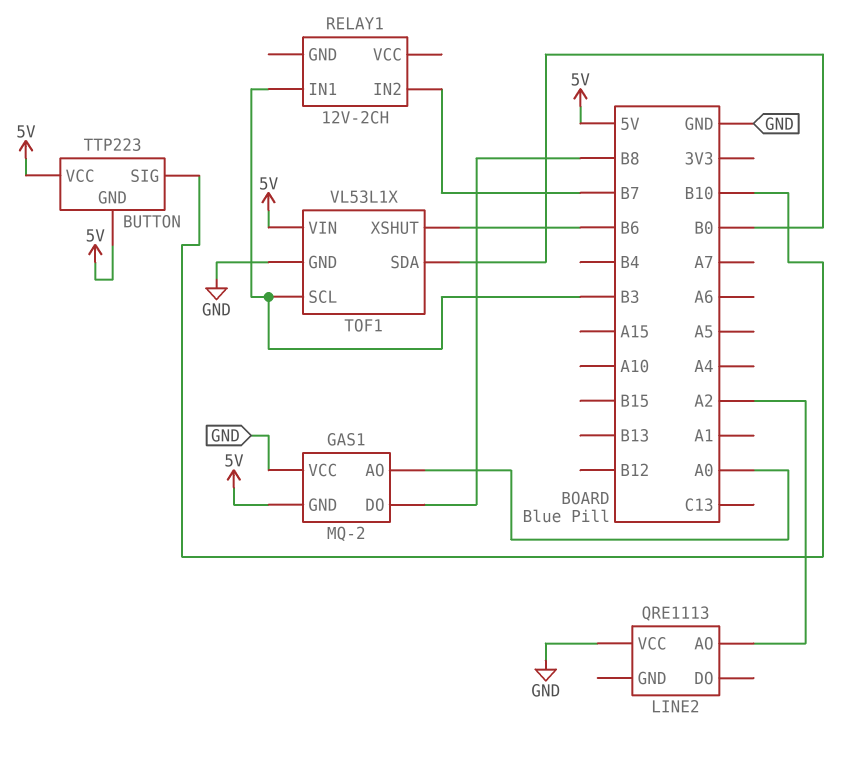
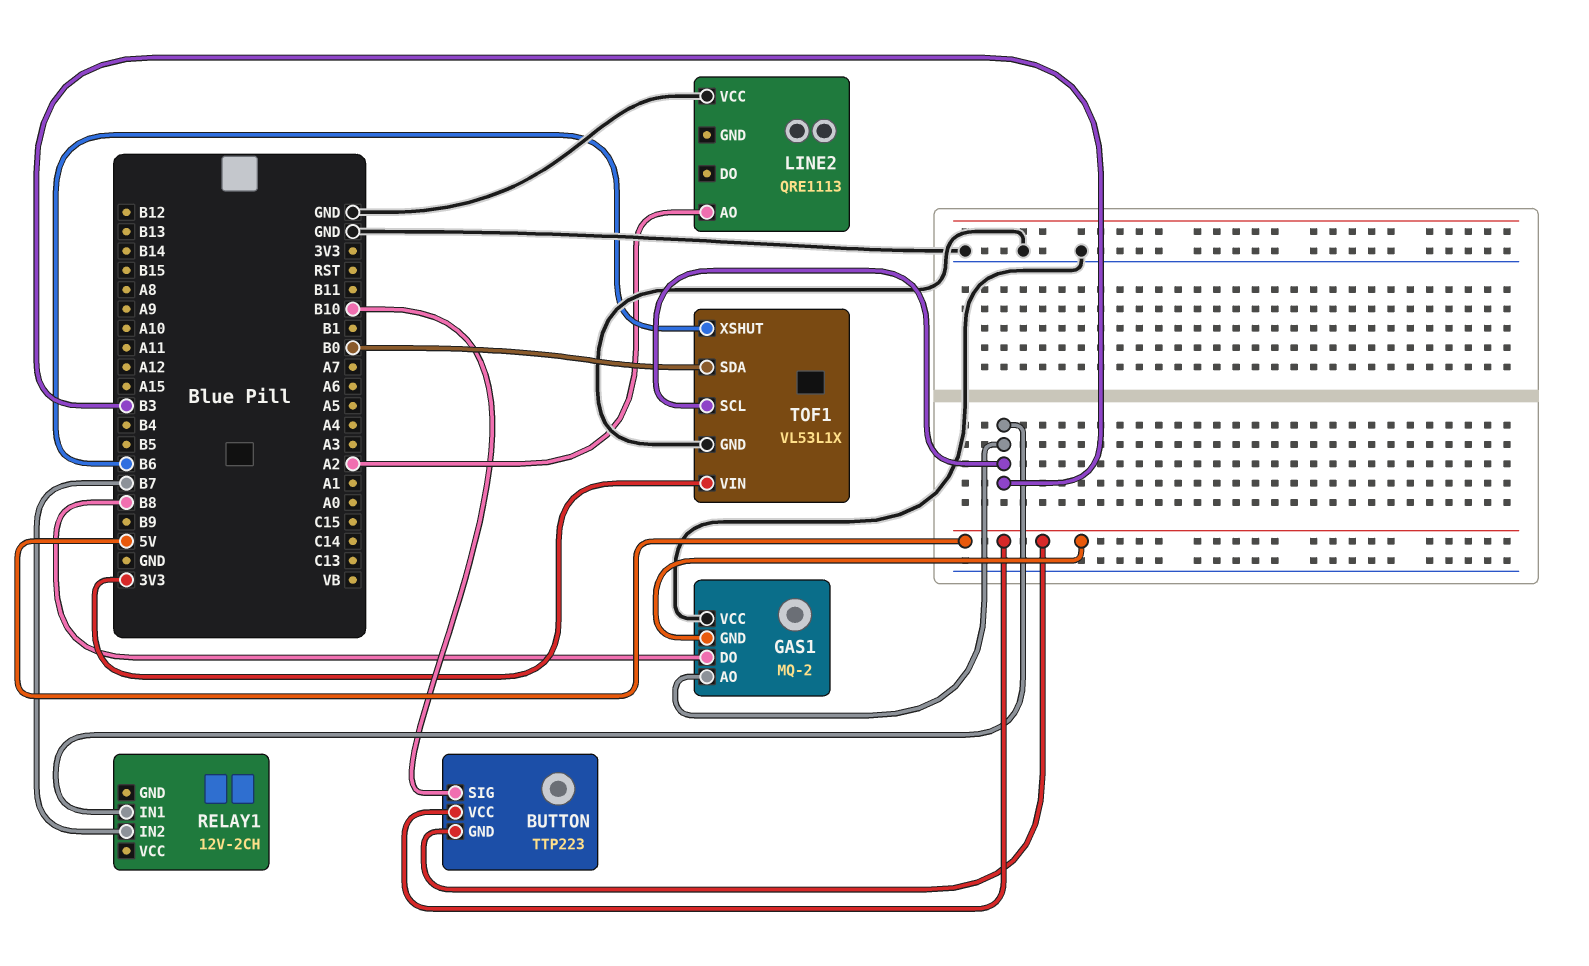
GAS1 pin AO: A0 -> B3
TOF1 pin VIN: 5V -> 3V3

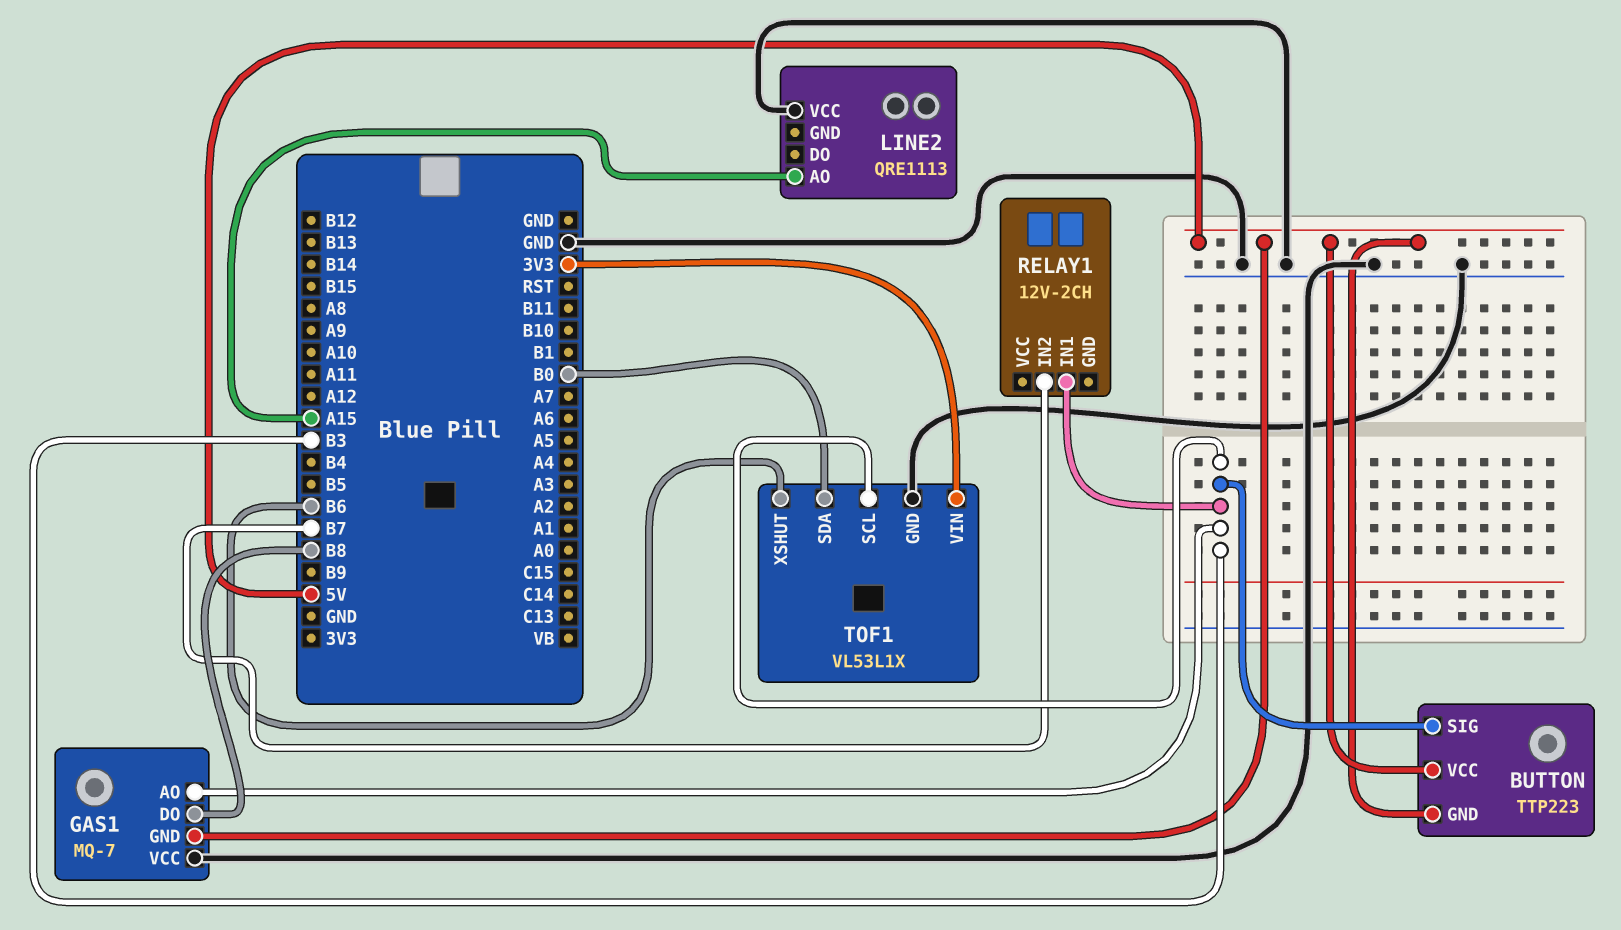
BUTTON pin SIG: B10 -> B3
GAS1: MQ-2 -> MQ-7
LINE2 pin AO: A2 -> A15

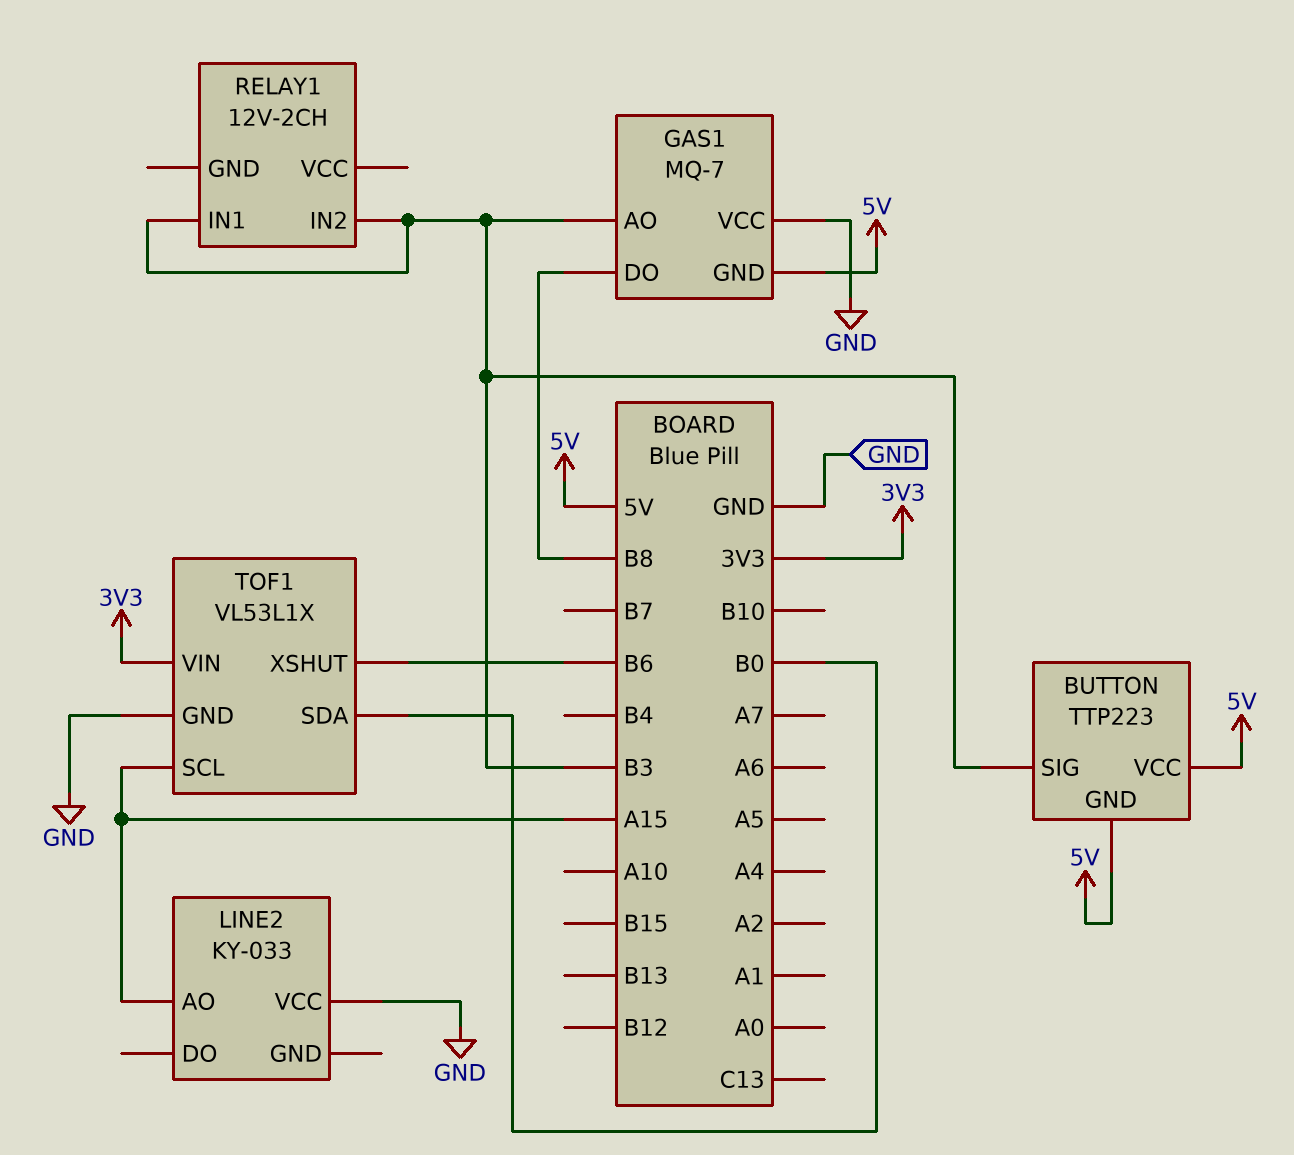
LINE2: QRE1113 -> KY-033
RELAY1 pin IN2: B7 -> B3
TOF1 pin SCL: B3 -> A15

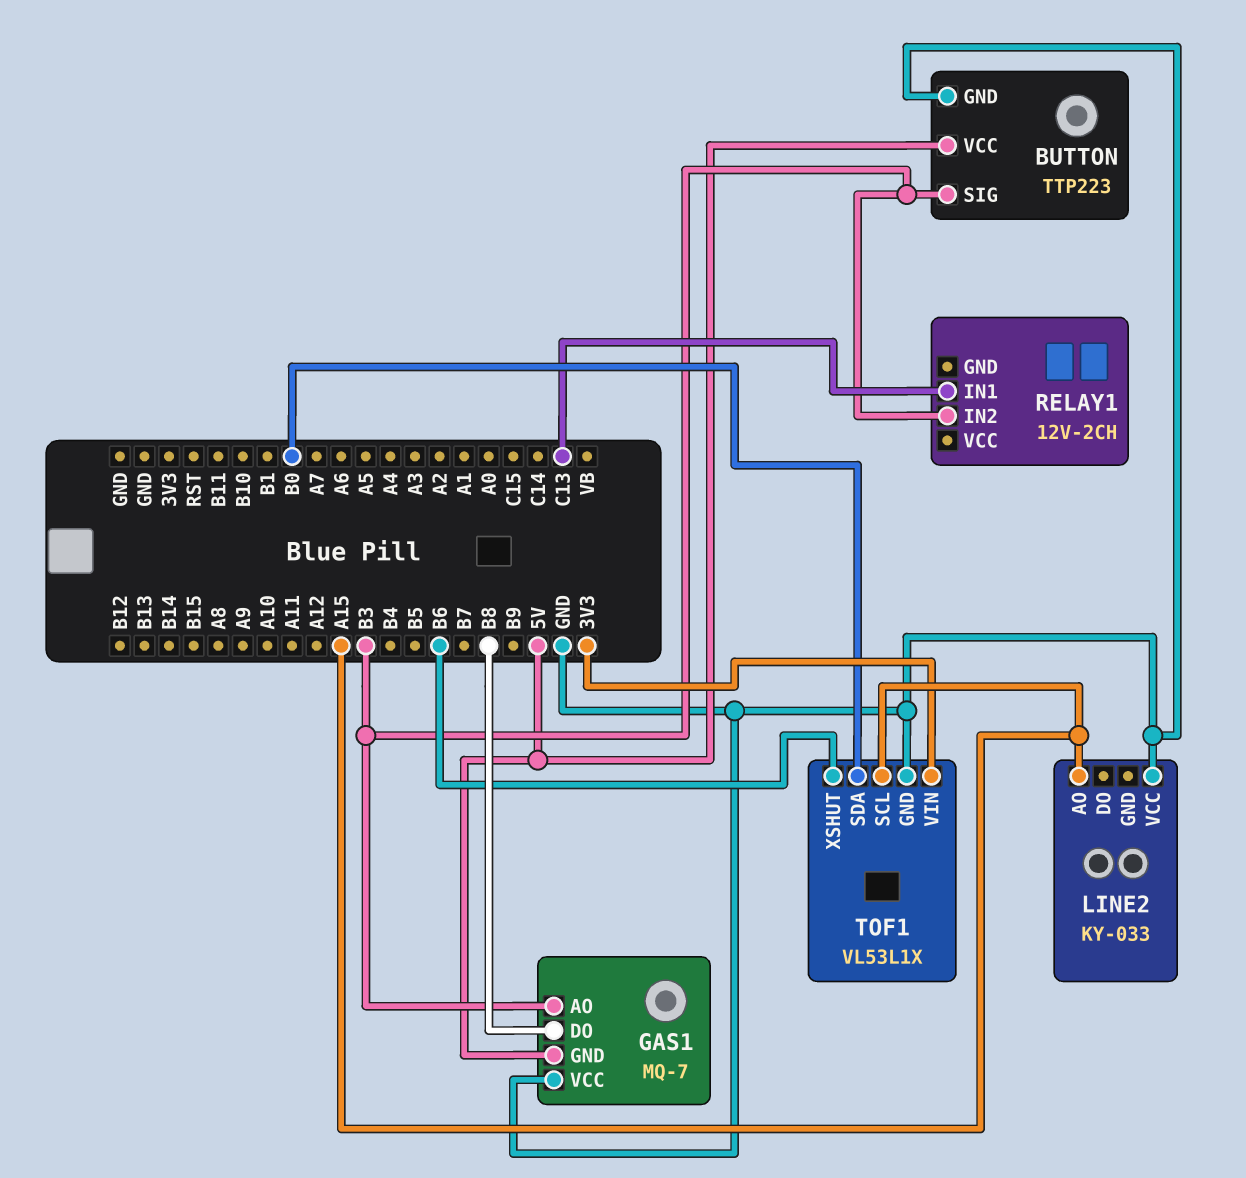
BUTTON pin GND: 5V -> GND
RELAY1 pin IN1: B3 -> C13

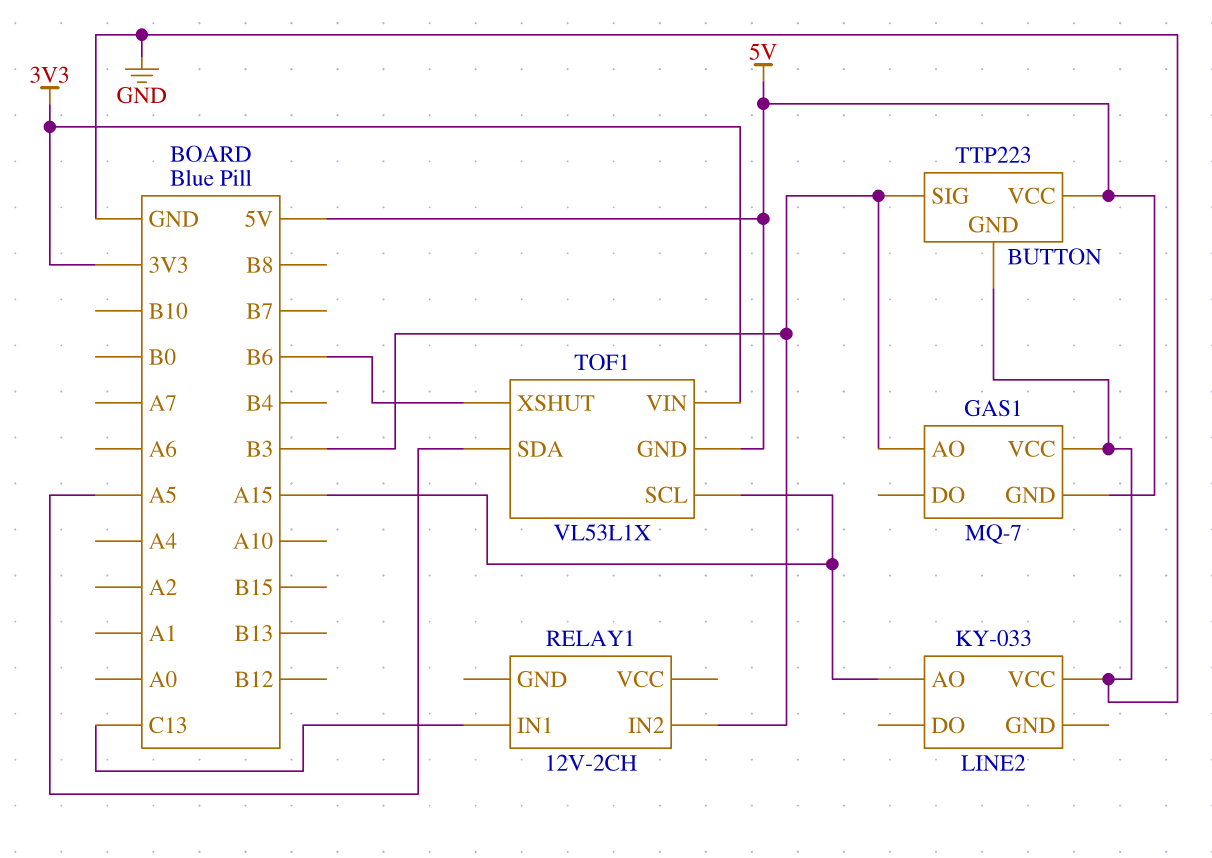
GAS1 pin DO: B8 -> none
TOF1 pin GND: GND -> 5V
TOF1 pin SDA: B0 -> A5

